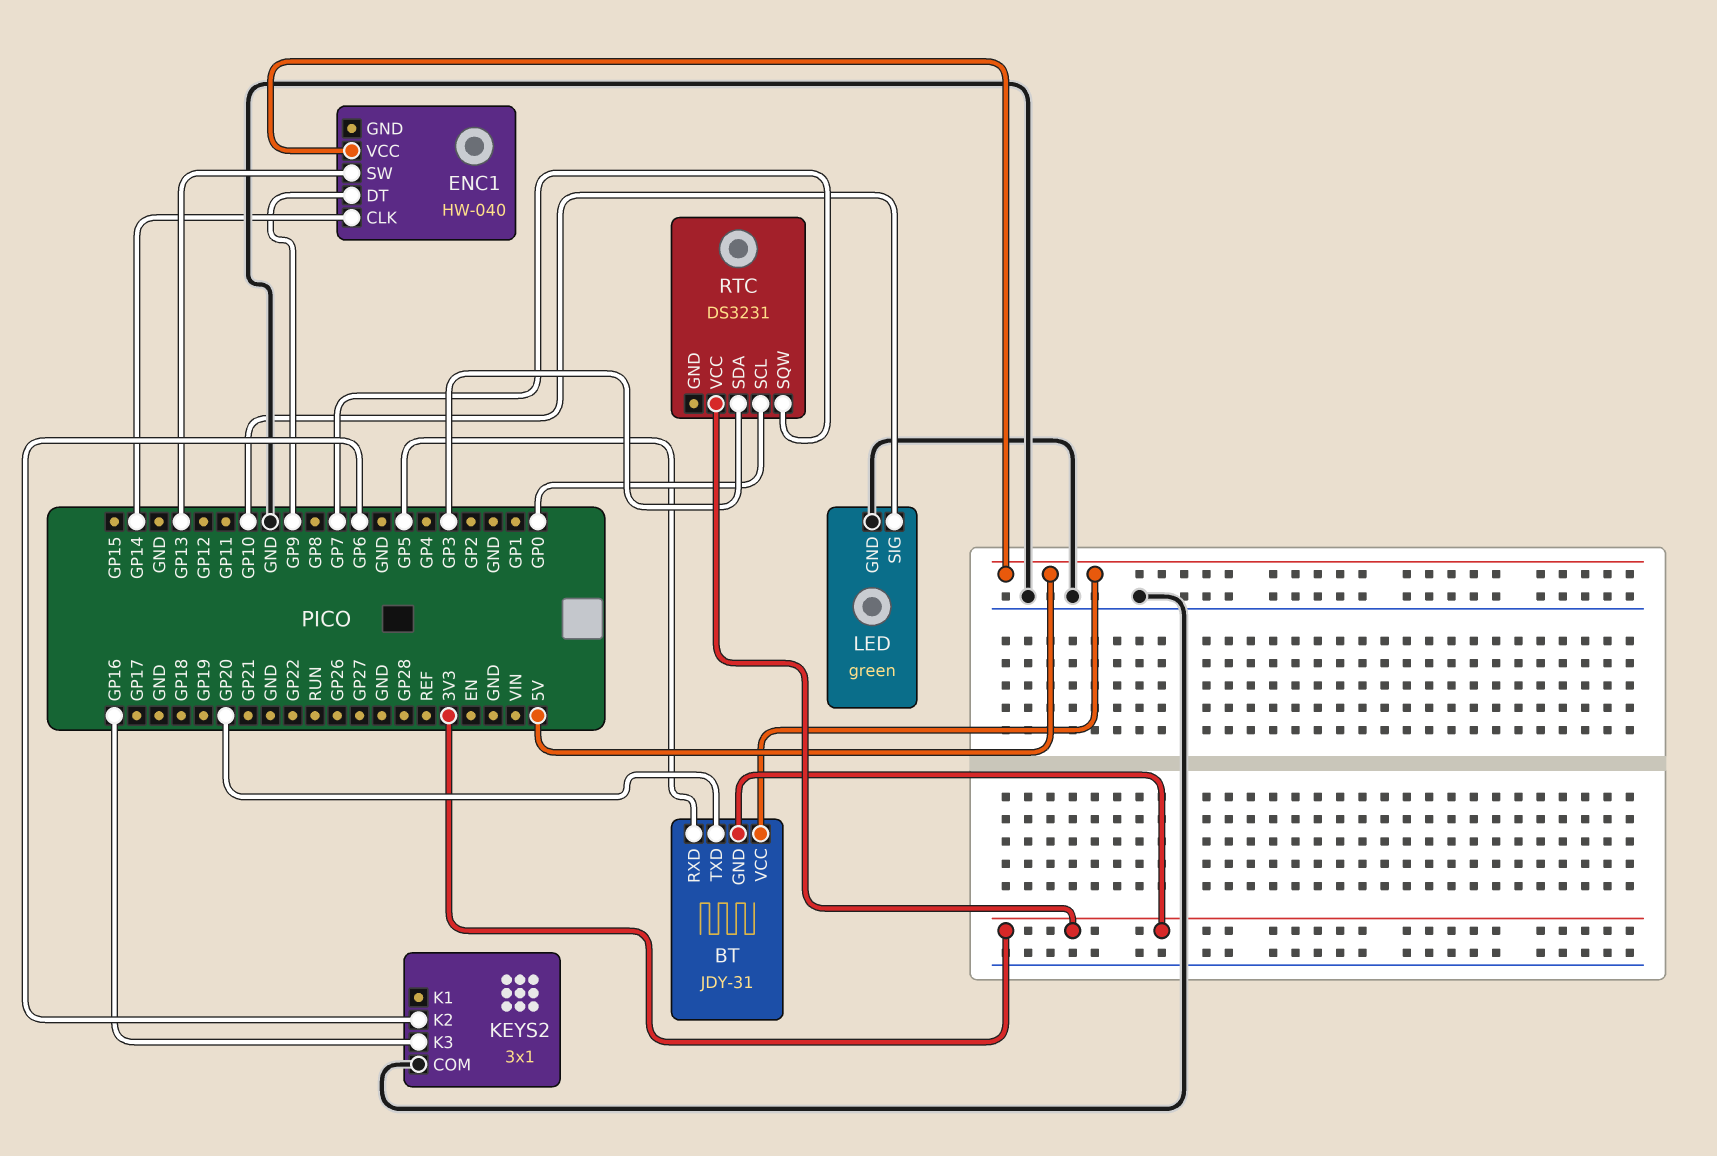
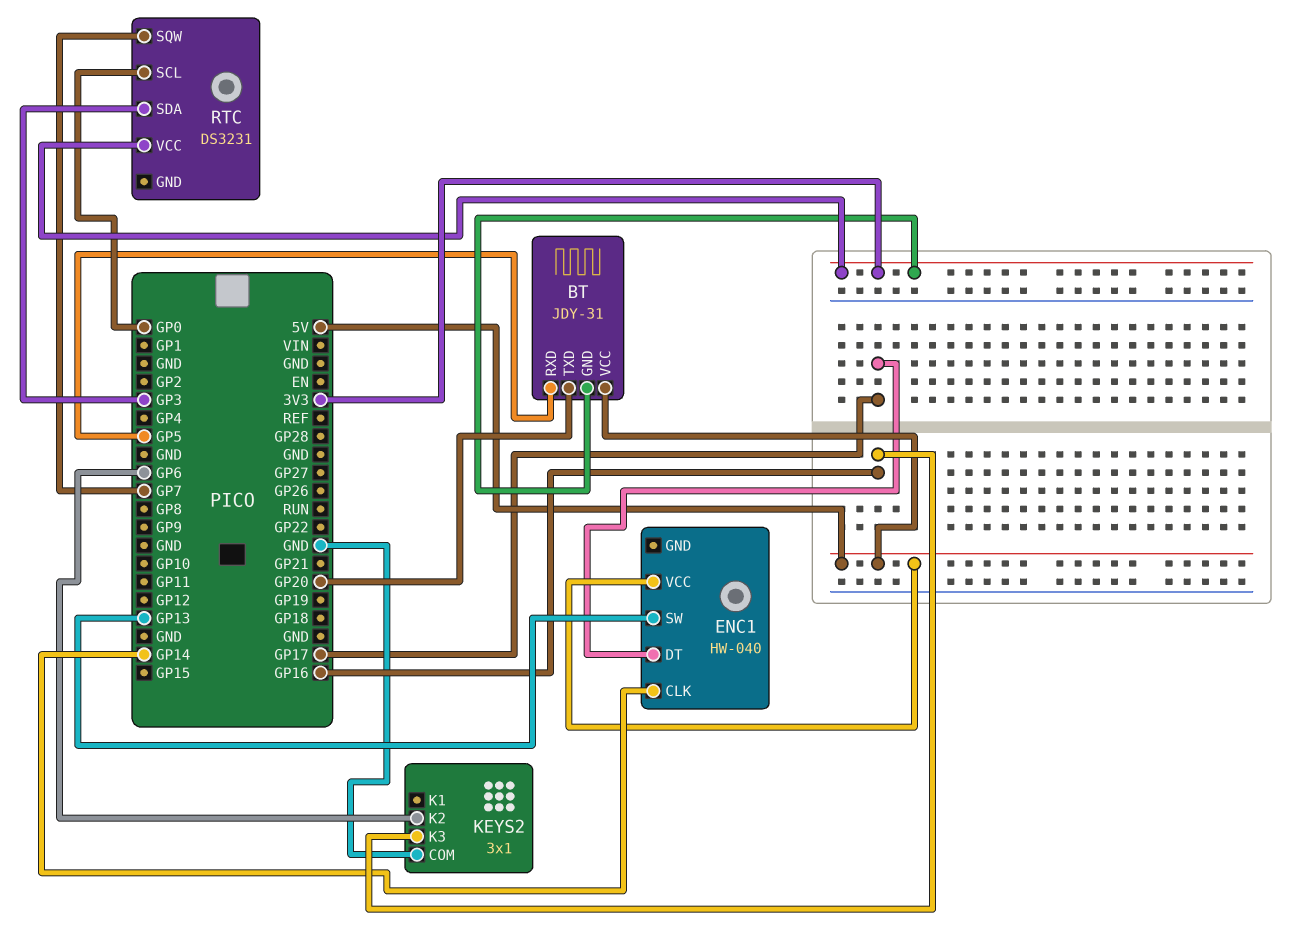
ENC1 pin DT: GP9 -> GP17
LED: green -> none
LED pin GND: GND -> none
LED pin SIG: GP10 -> none

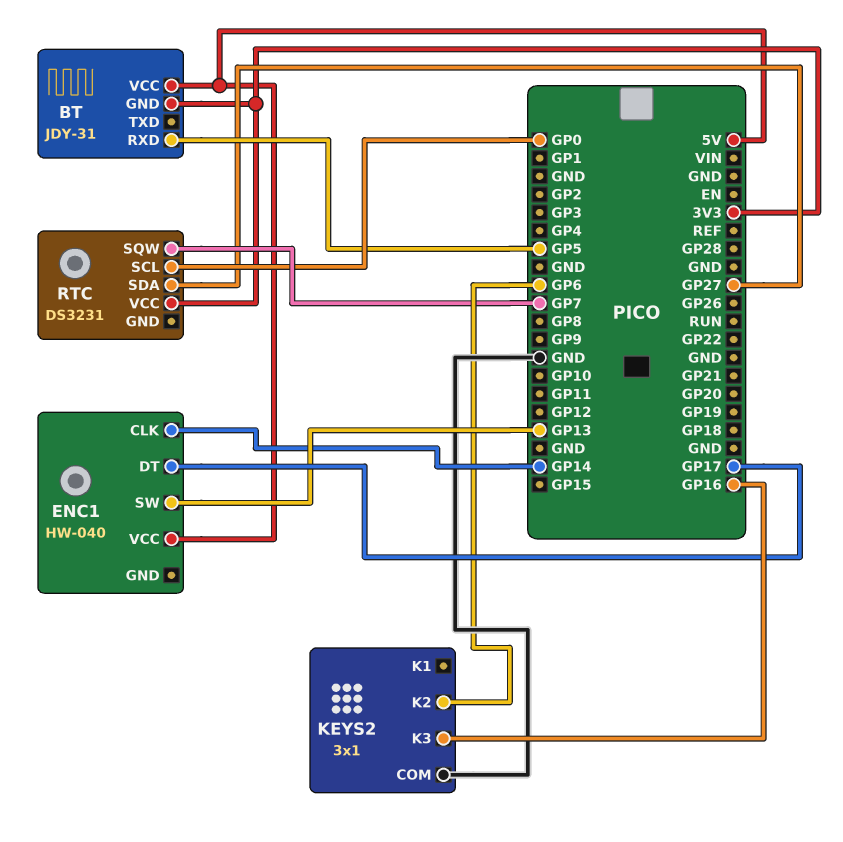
BT pin TXD: GP20 -> none
RTC pin SDA: GP3 -> GP27

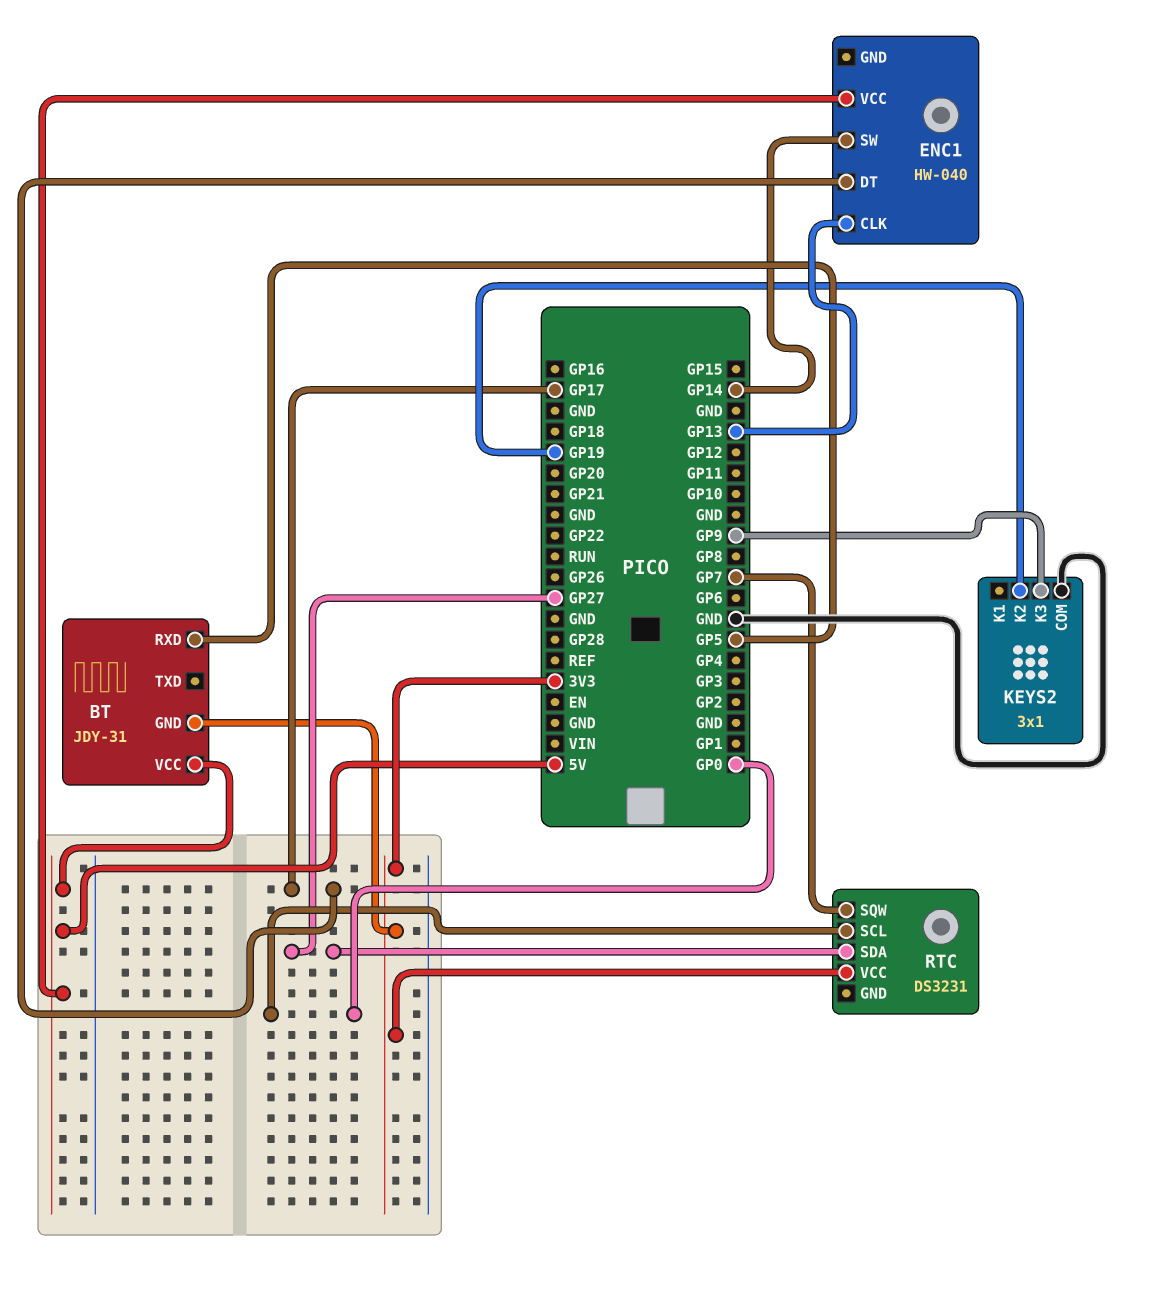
ENC1 pin CLK: GP14 -> GP13
ENC1 pin SW: GP13 -> GP14
KEYS2 pin K2: GP6 -> GP19
KEYS2 pin K3: GP16 -> GP9

